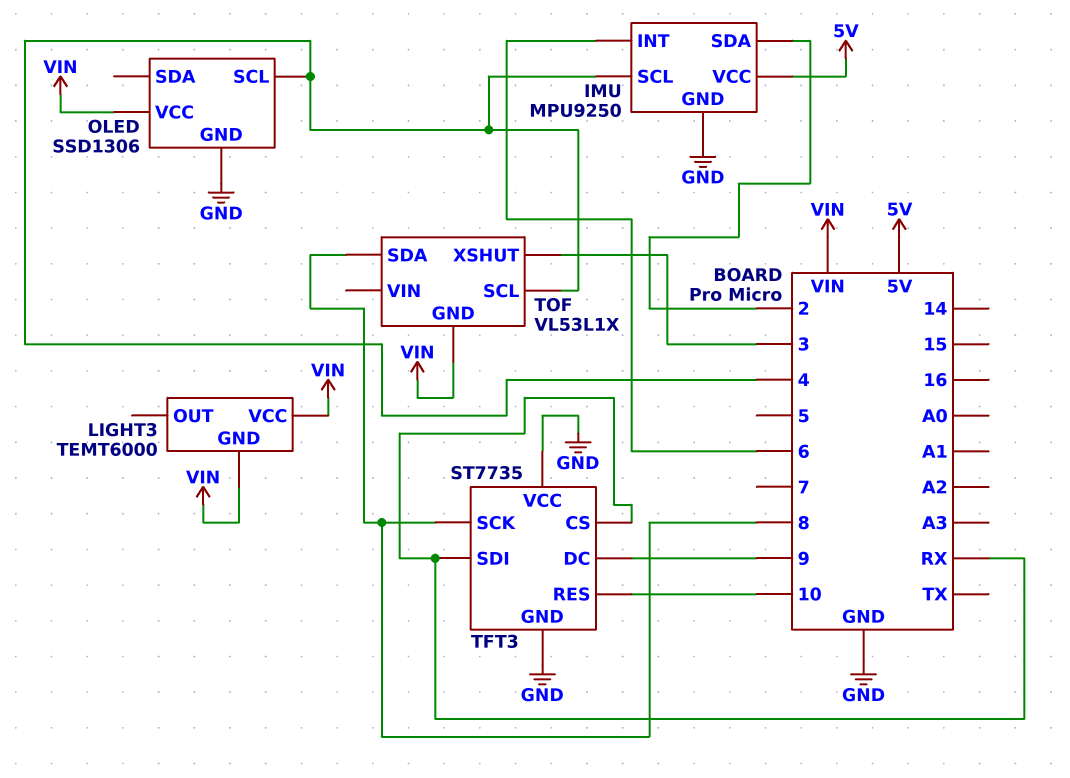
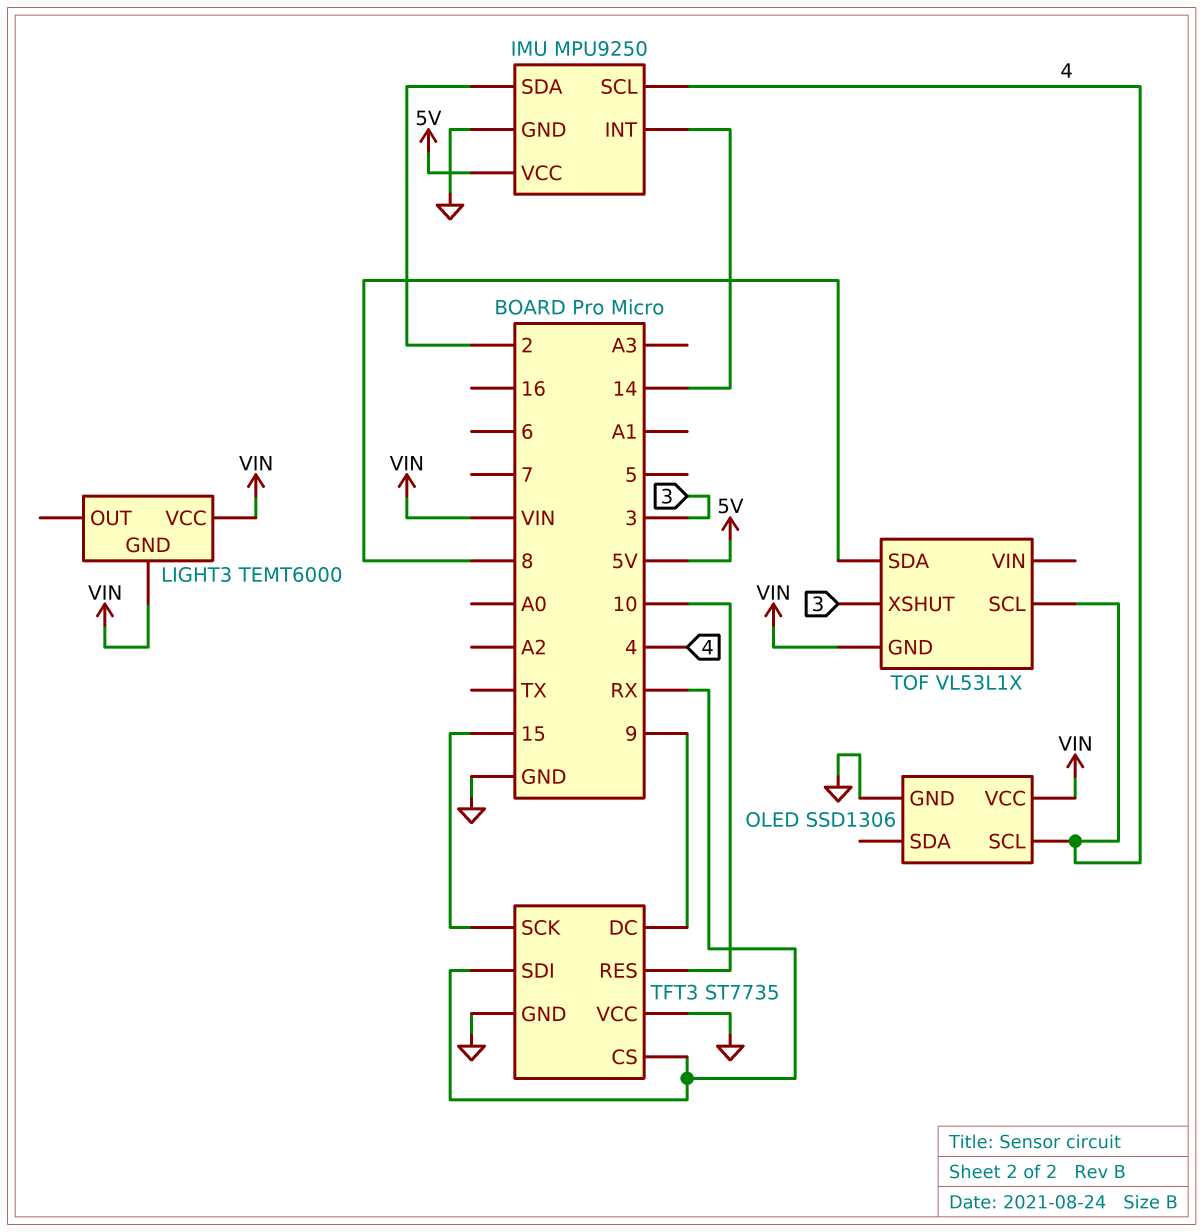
IMU pin INT: 6 -> 14
TFT3 pin SCK: 8 -> 15

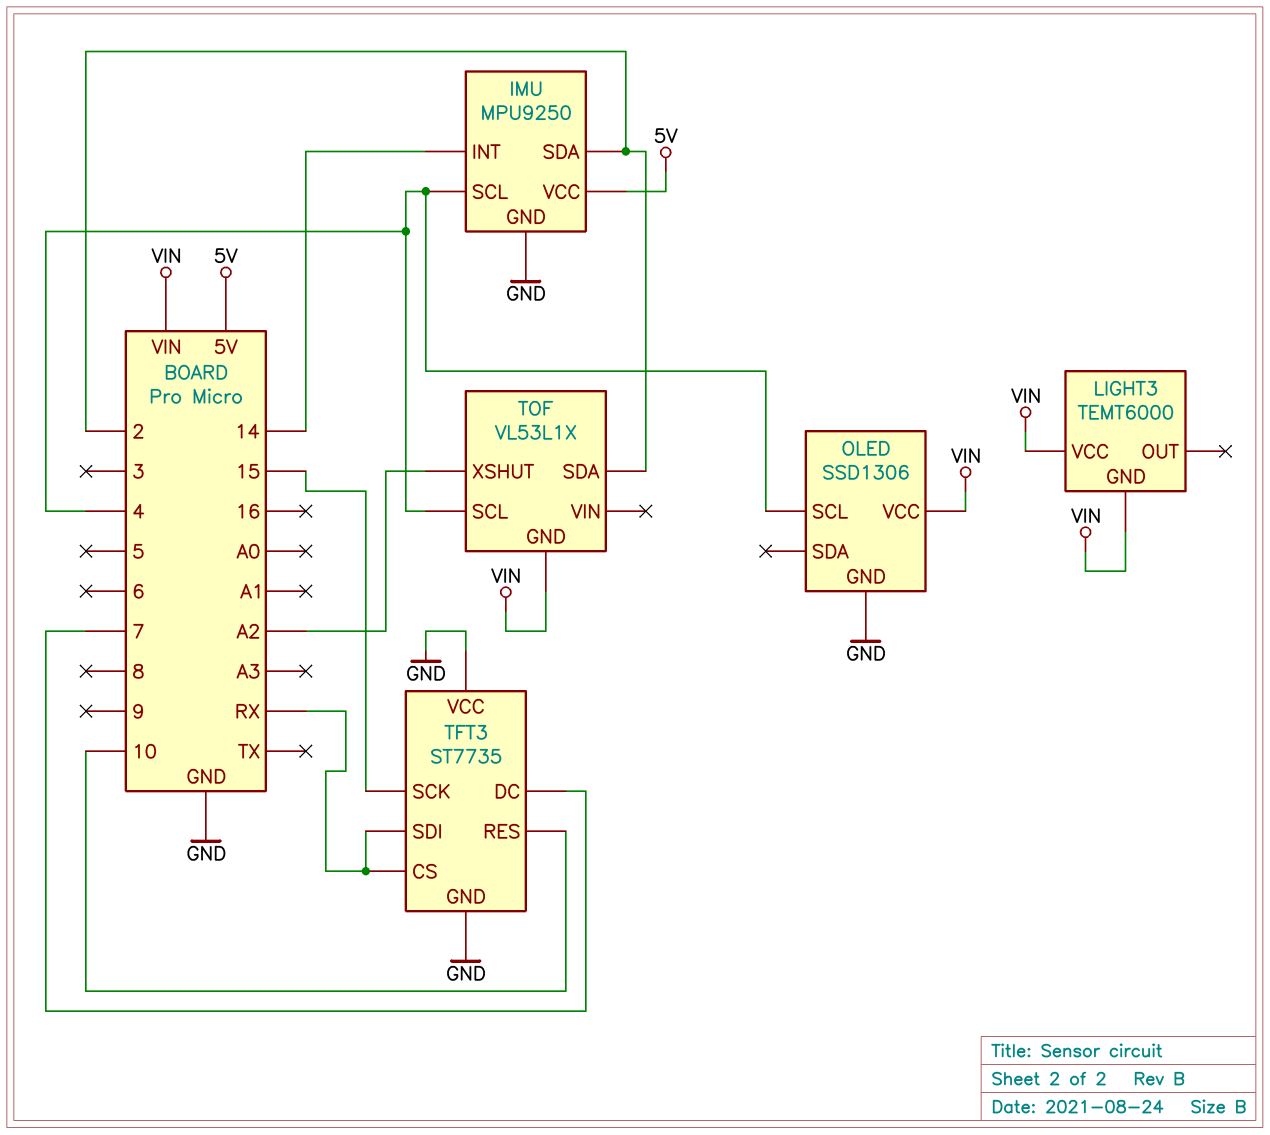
TFT3 pin DC: 9 -> 7
TOF pin SDA: 8 -> 2
TOF pin XSHUT: 3 -> A2

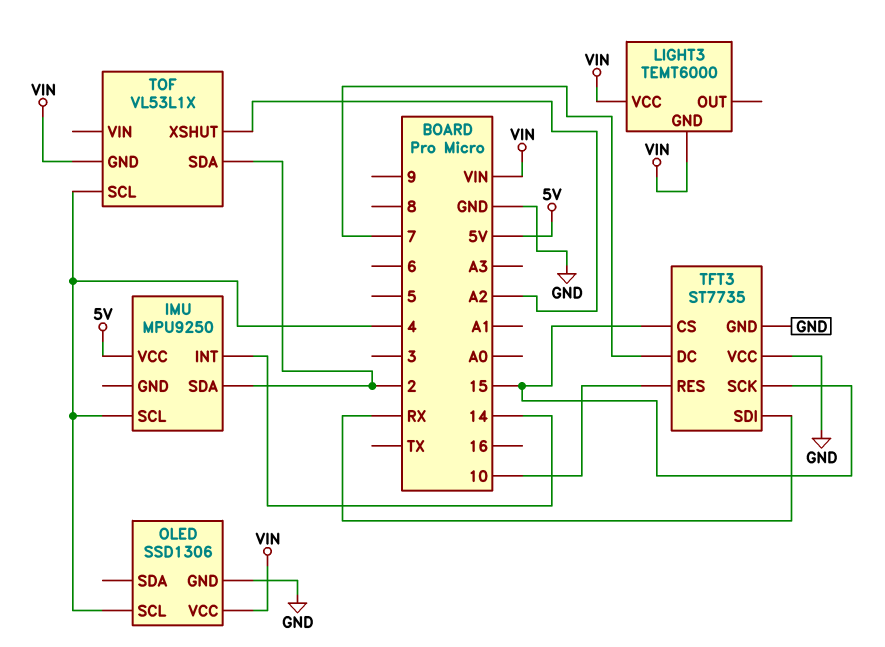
IMU pin GND: GND -> none
TFT3 pin CS: RX -> 15

